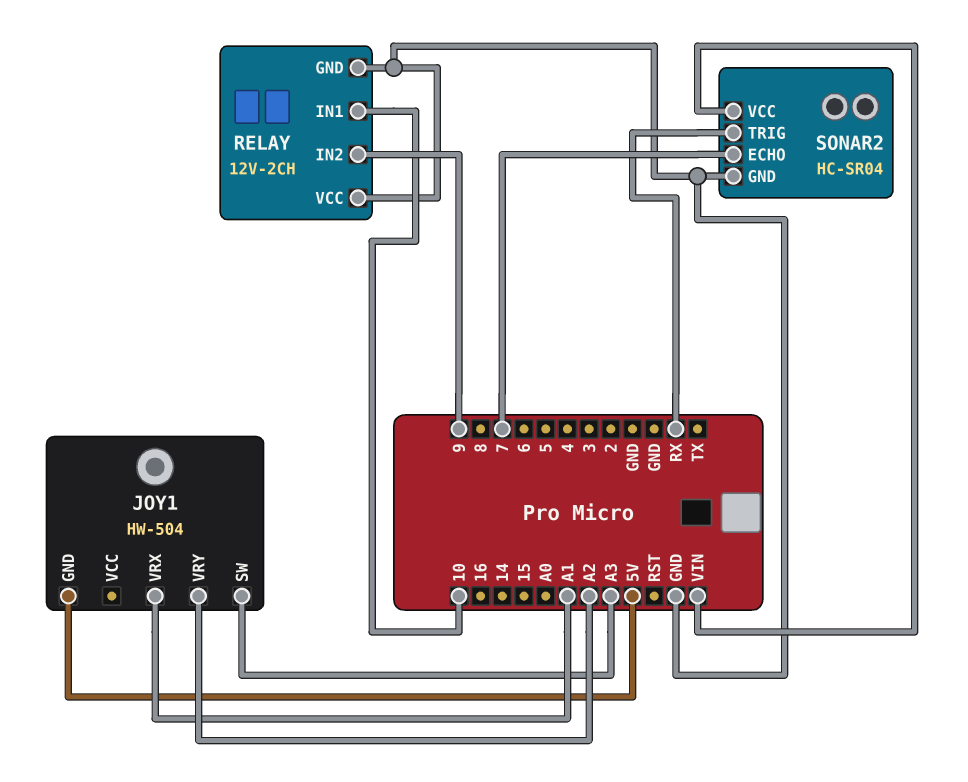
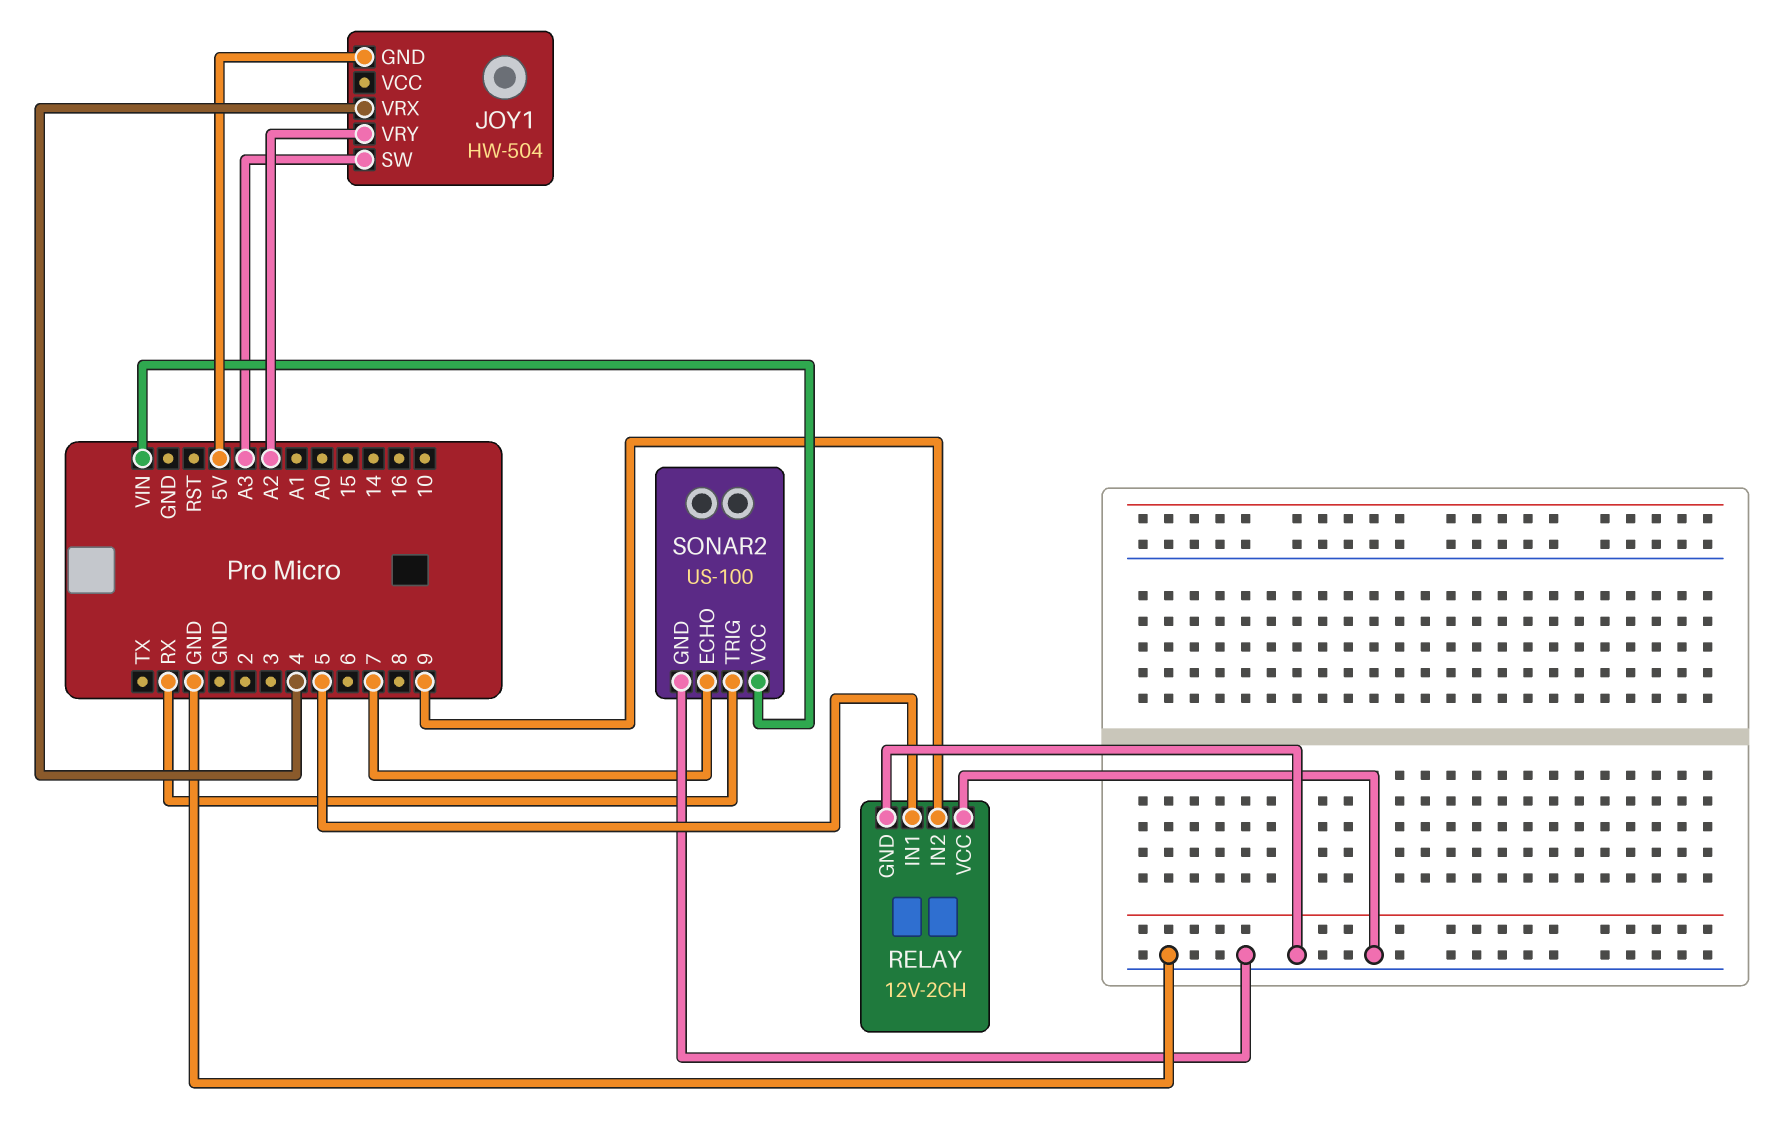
JOY1 pin VRX: A1 -> 4
RELAY pin IN1: 10 -> 5
SONAR2: HC-SR04 -> US-100

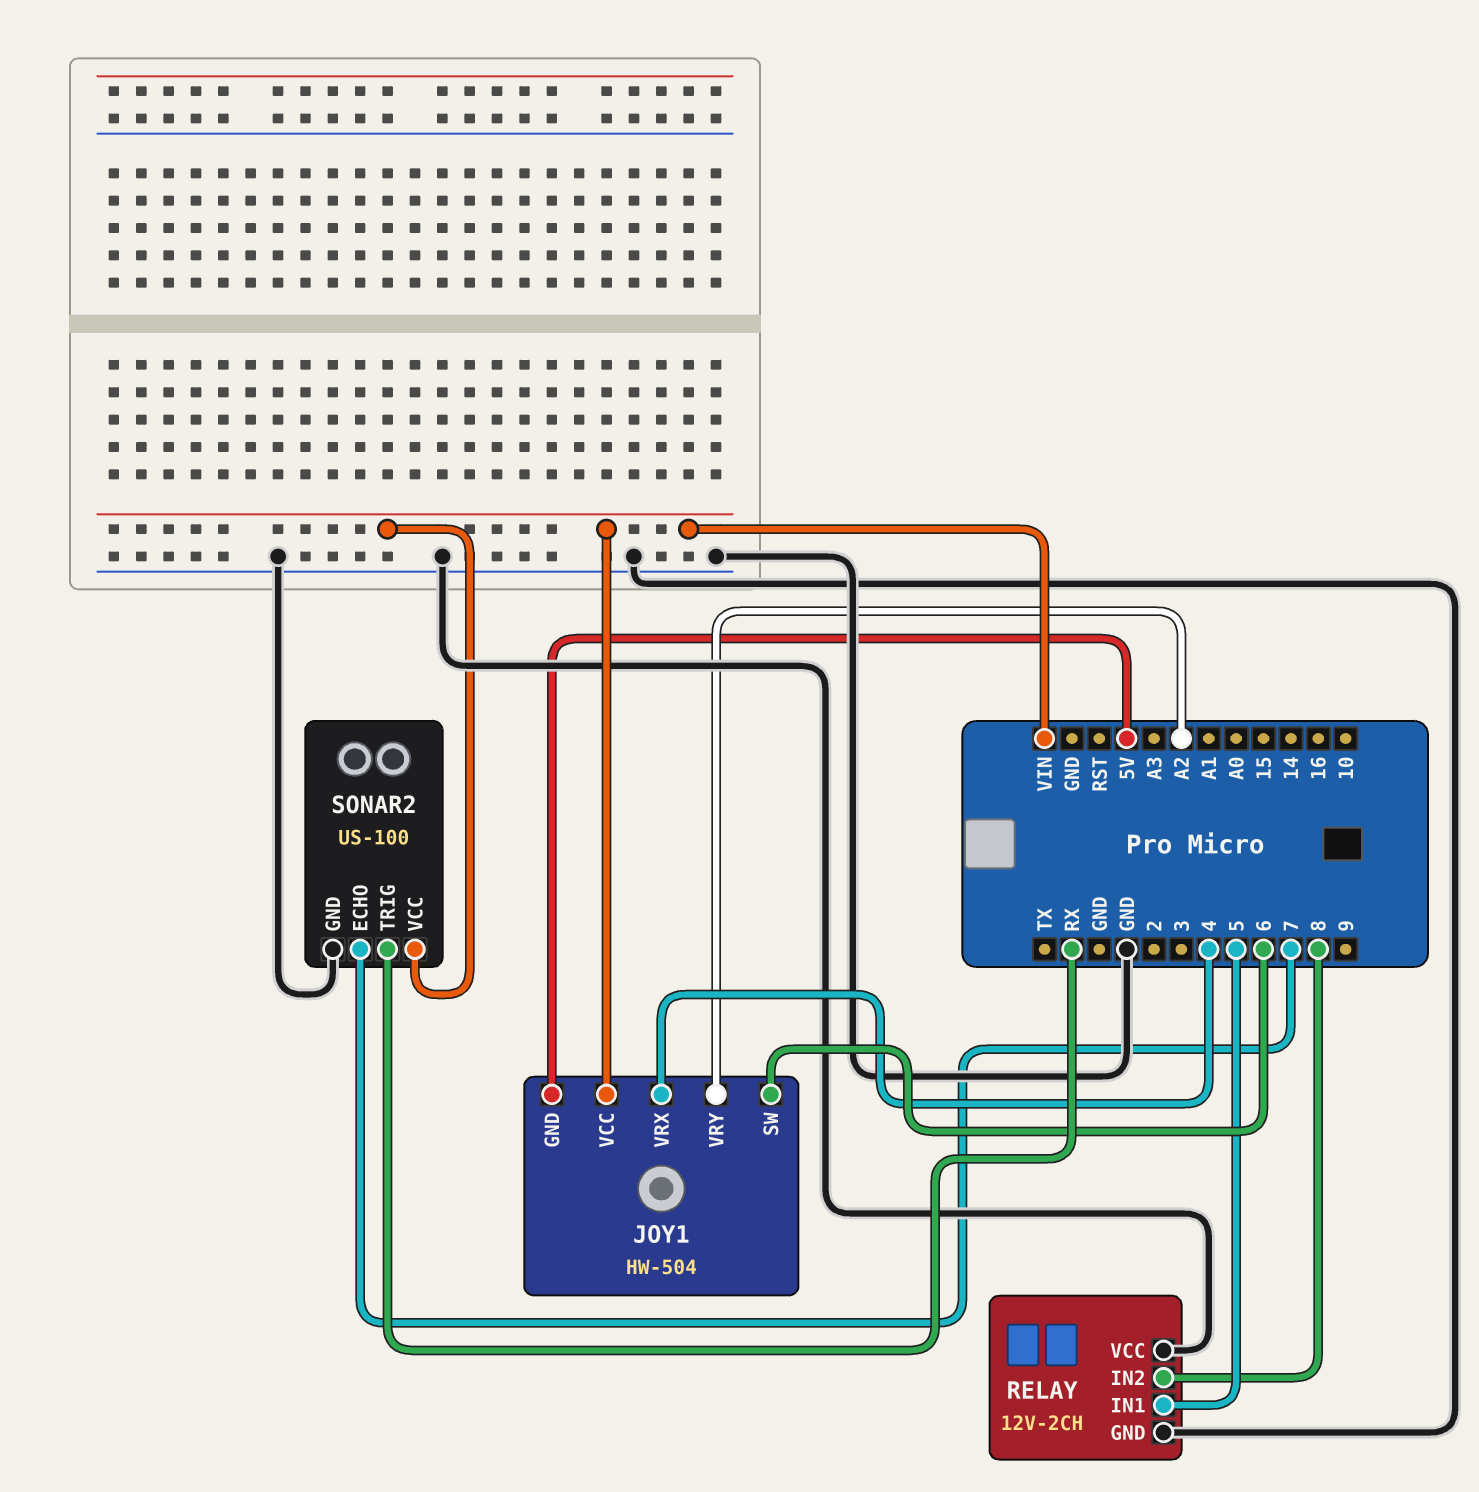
JOY1 pin SW: A3 -> 6
JOY1 pin VCC: none -> VIN
RELAY pin IN2: 9 -> 8

